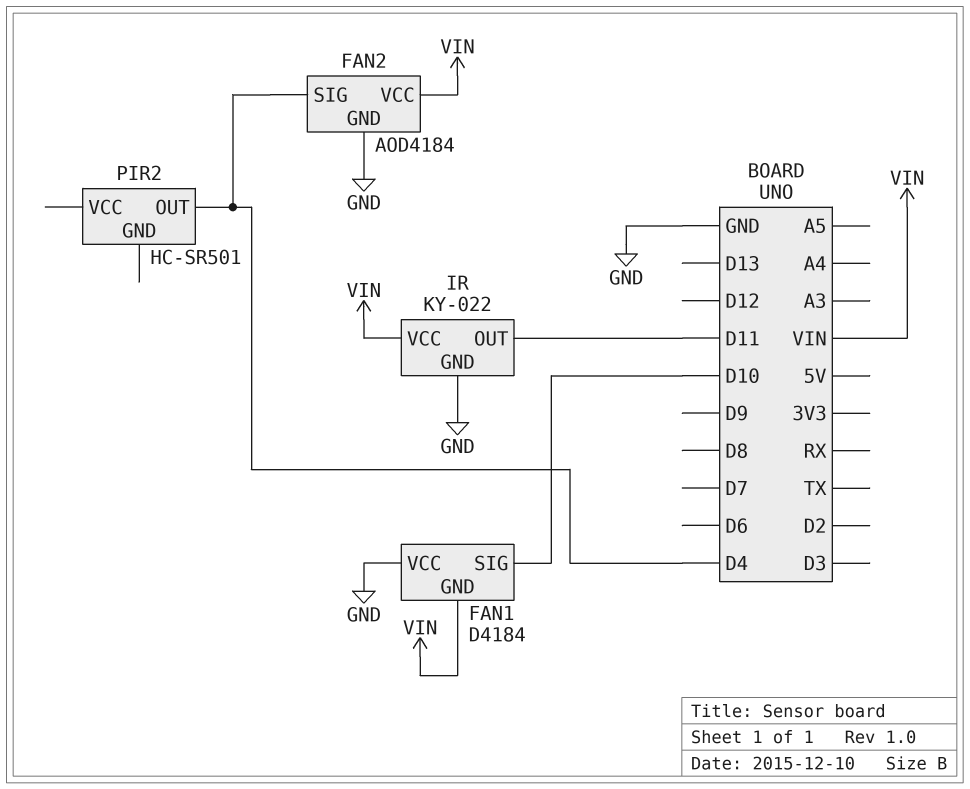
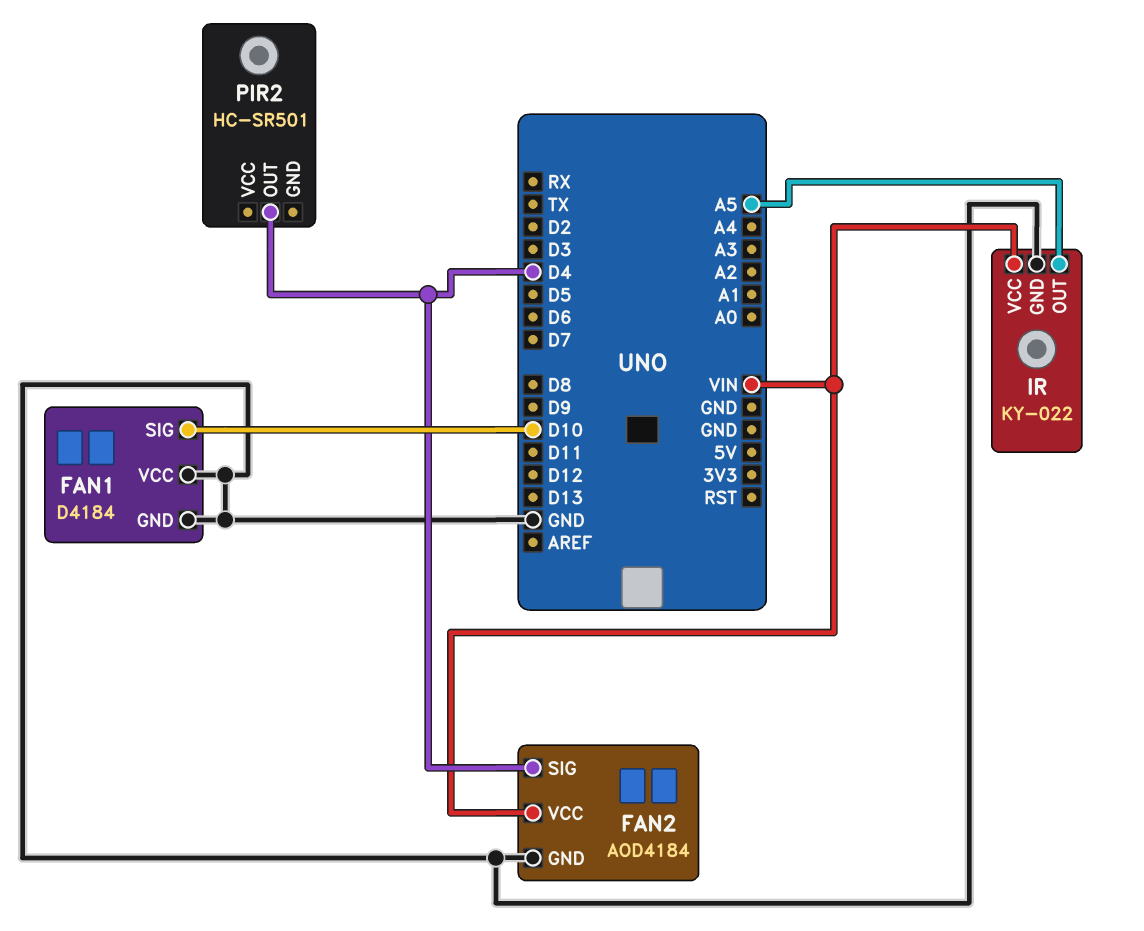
FAN1 pin GND: VIN -> GND
IR pin OUT: D11 -> A5

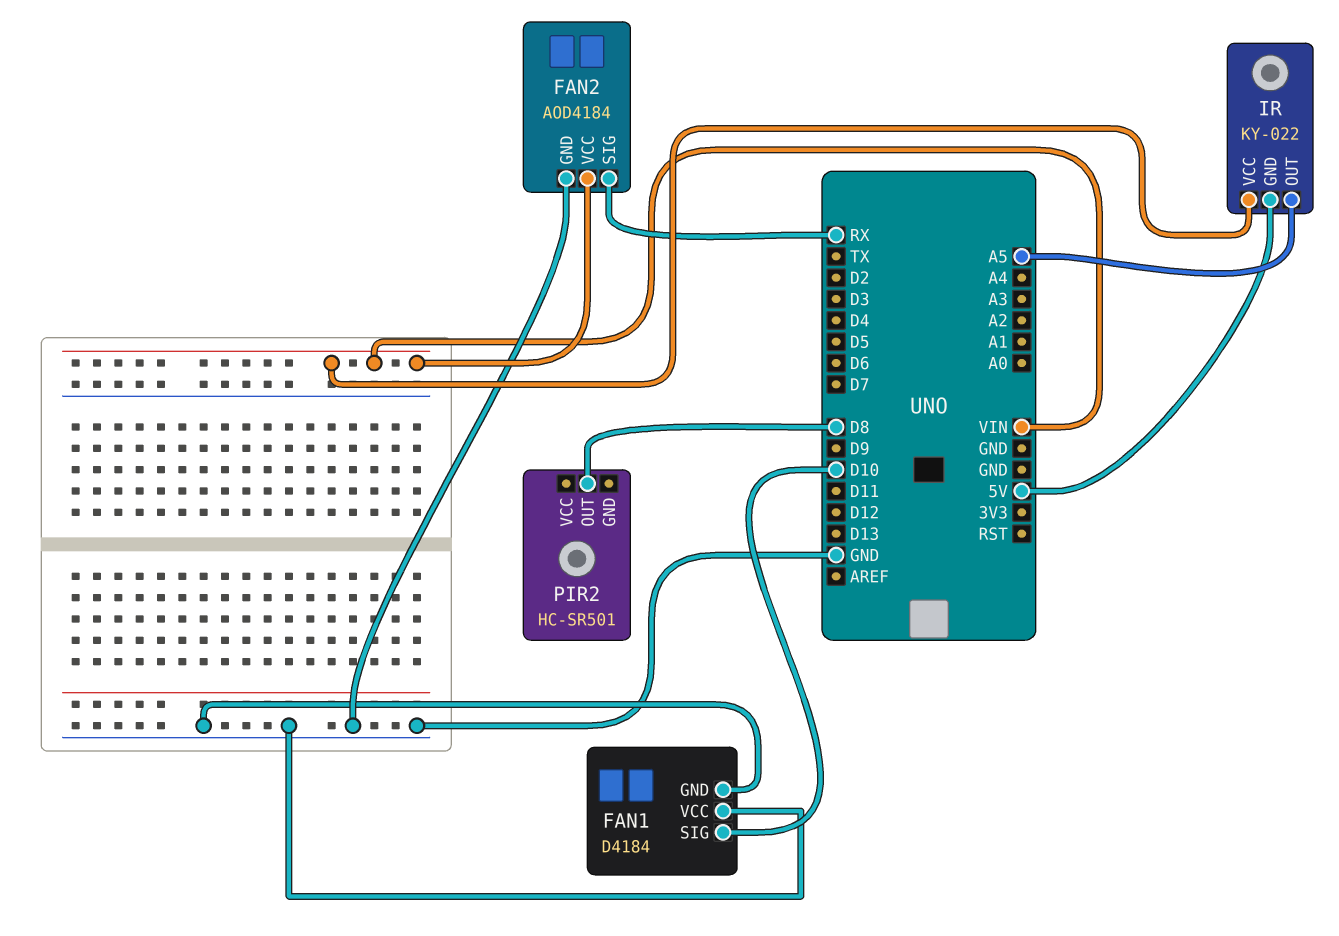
FAN2 pin SIG: D4 -> RX
IR pin GND: GND -> 5V
PIR2 pin OUT: D4 -> D8

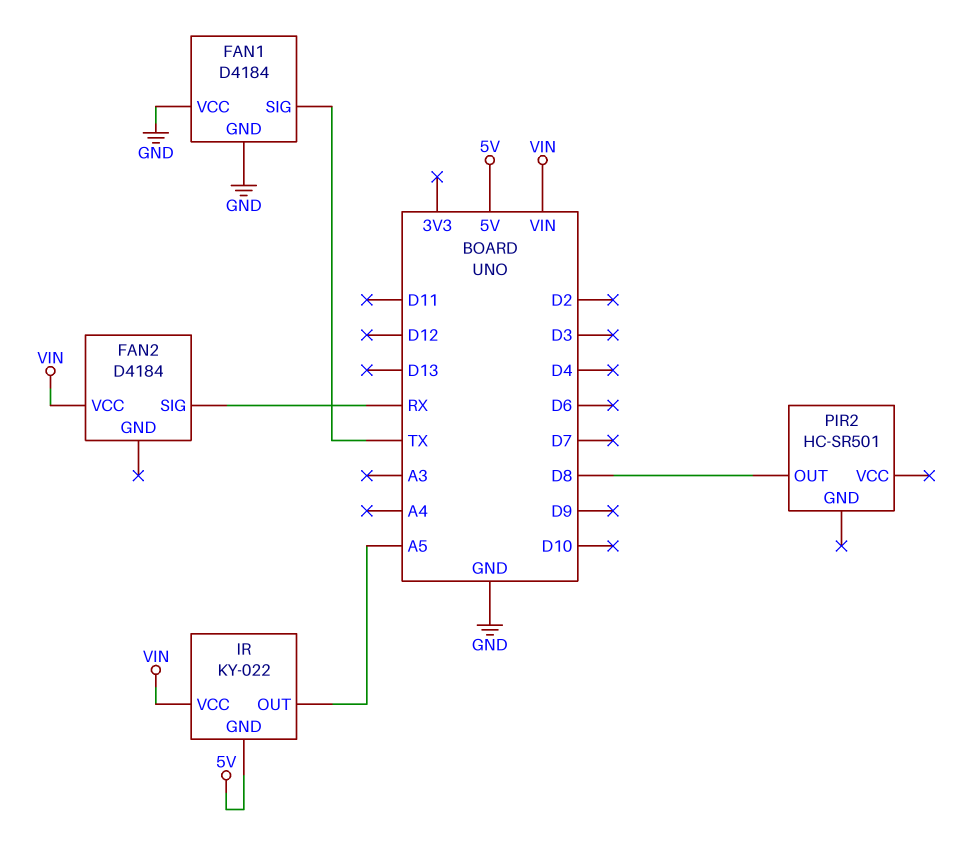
FAN1 pin SIG: D10 -> TX
FAN2: AOD4184 -> D4184
FAN2 pin GND: GND -> none

